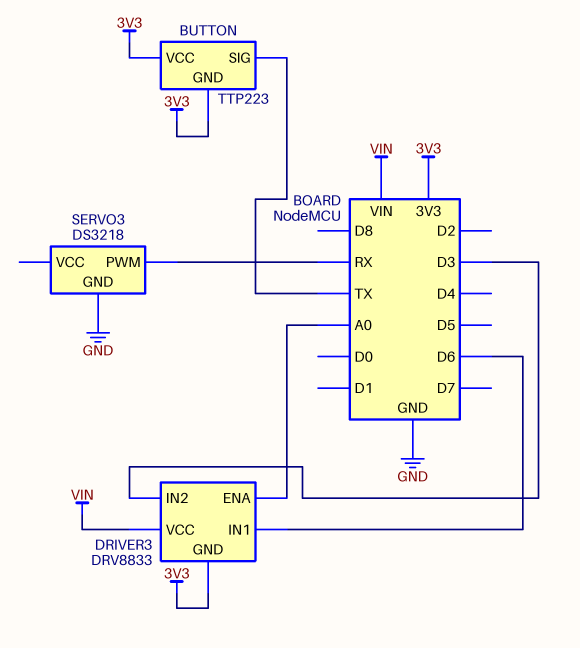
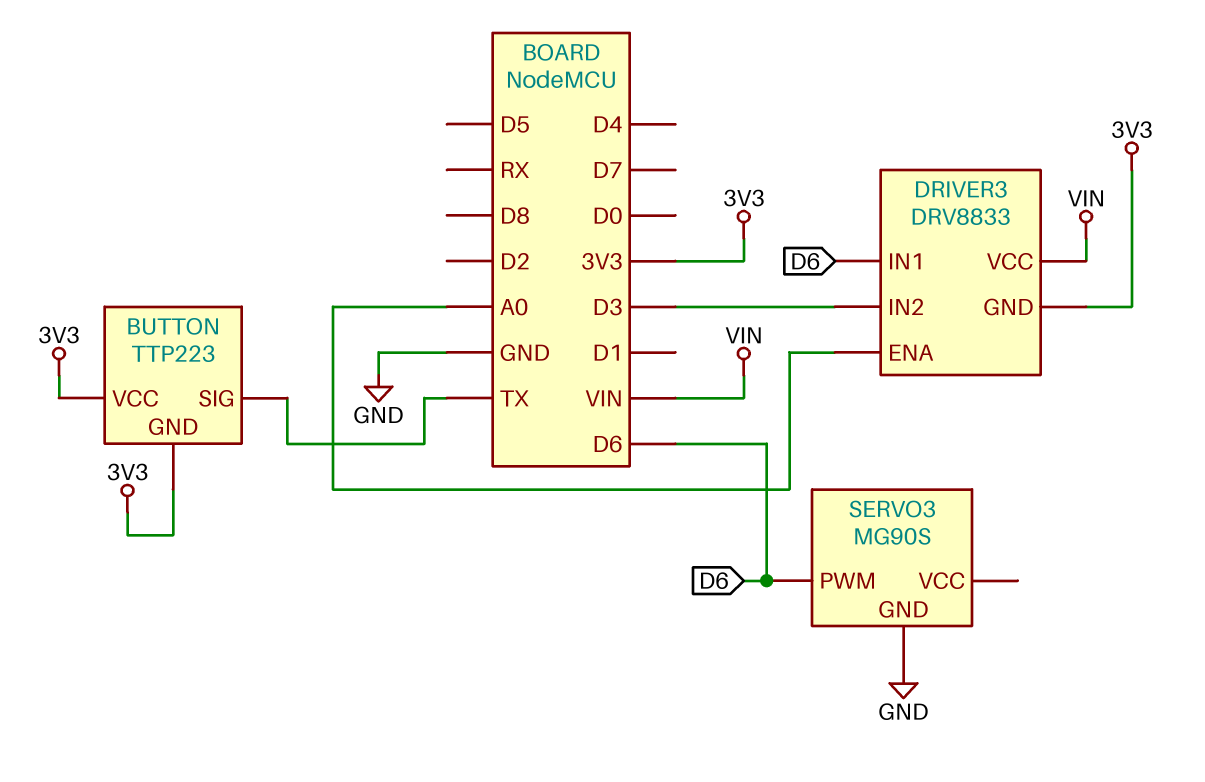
SERVO3: DS3218 -> MG90S
SERVO3 pin PWM: RX -> D6

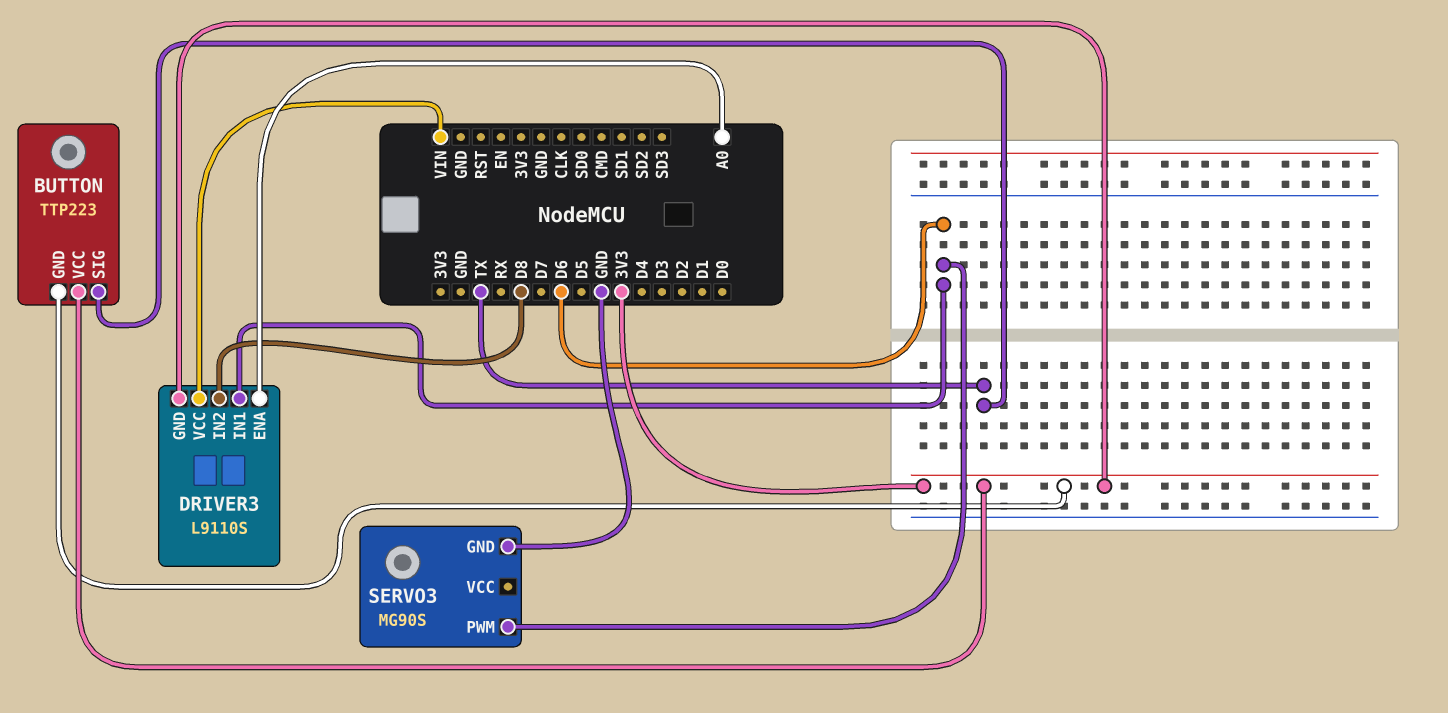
DRIVER3: DRV8833 -> L9110S
DRIVER3 pin IN2: D3 -> D8

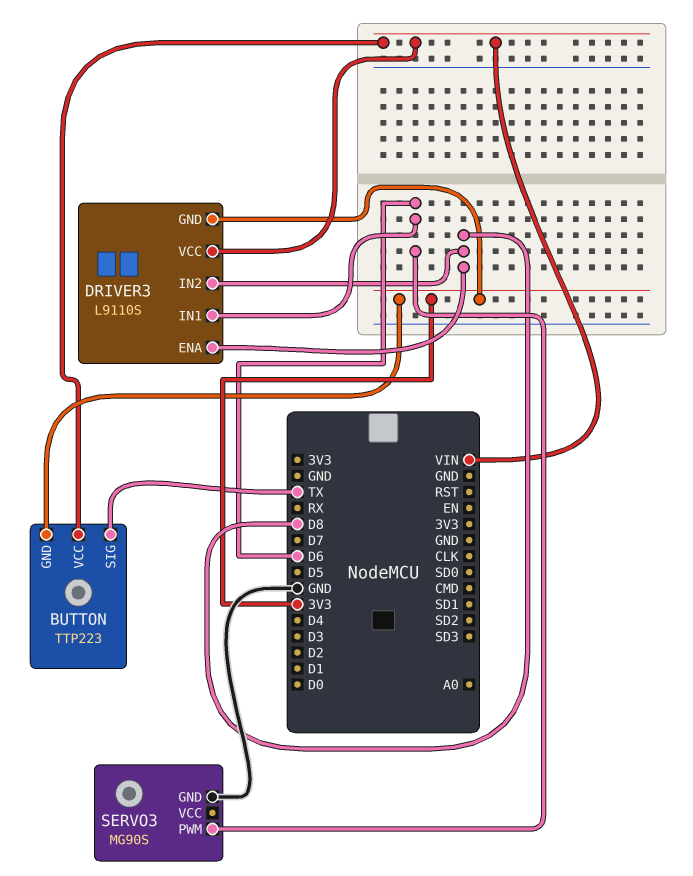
BUTTON pin VCC: 3V3 -> VIN
DRIVER3 pin ENA: A0 -> D8

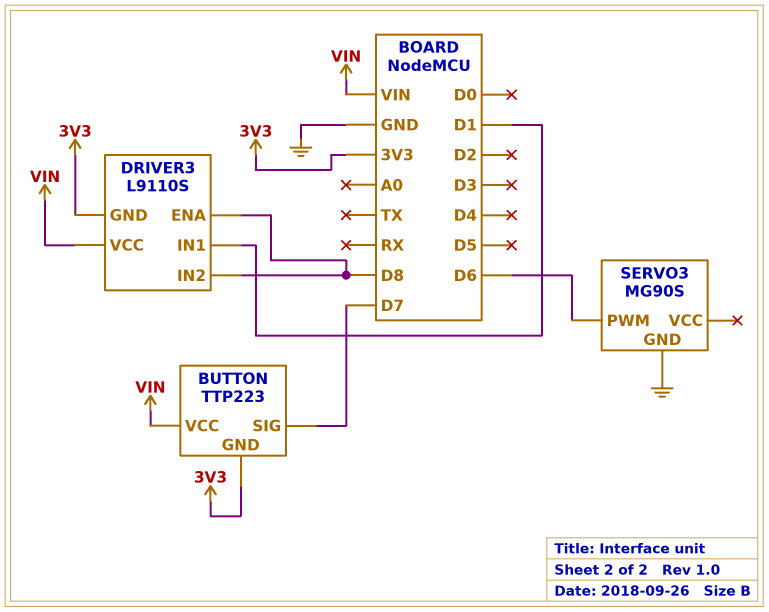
BUTTON pin SIG: TX -> D7
DRIVER3 pin IN1: D6 -> D1

